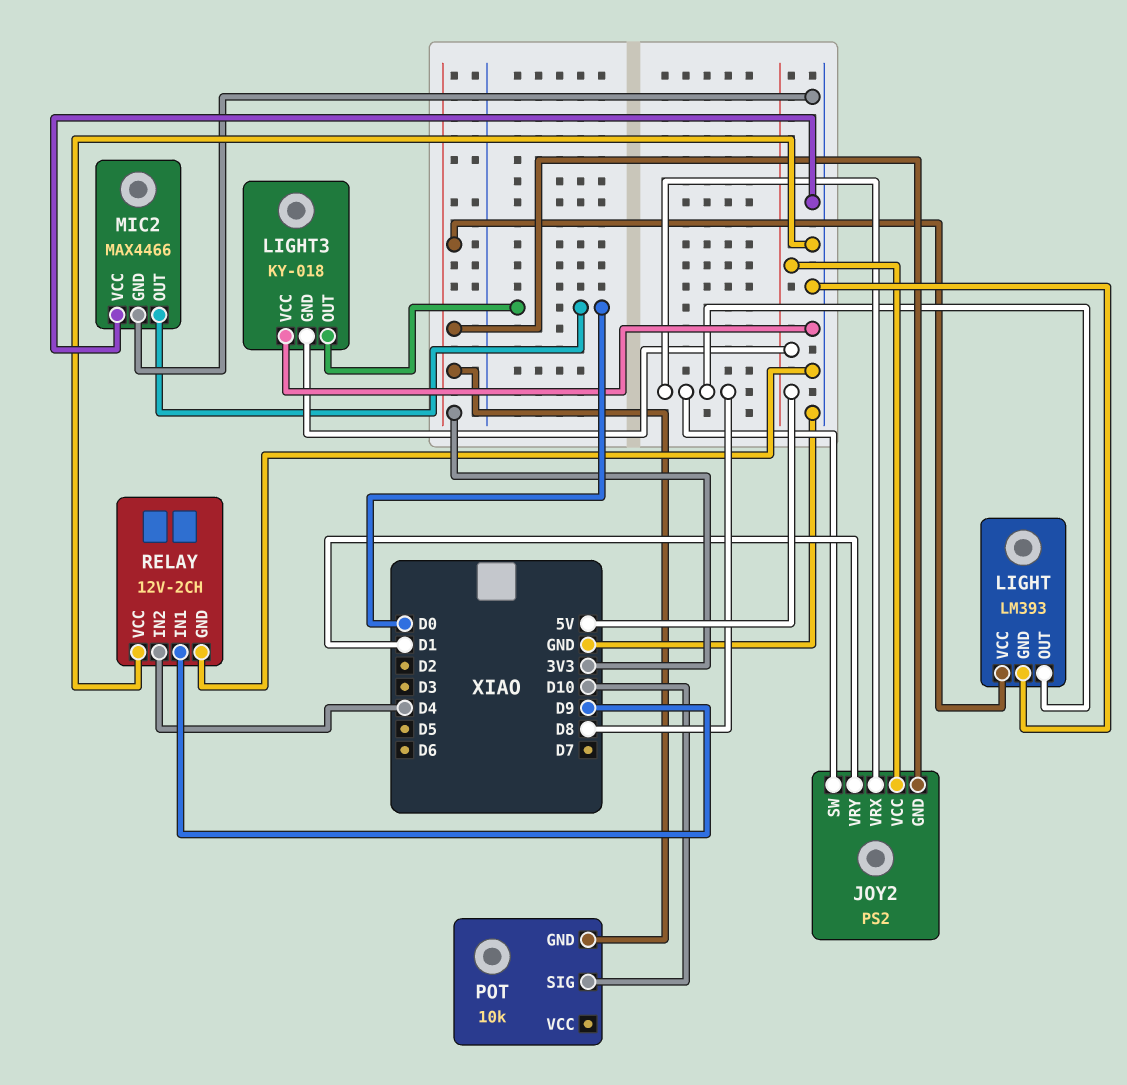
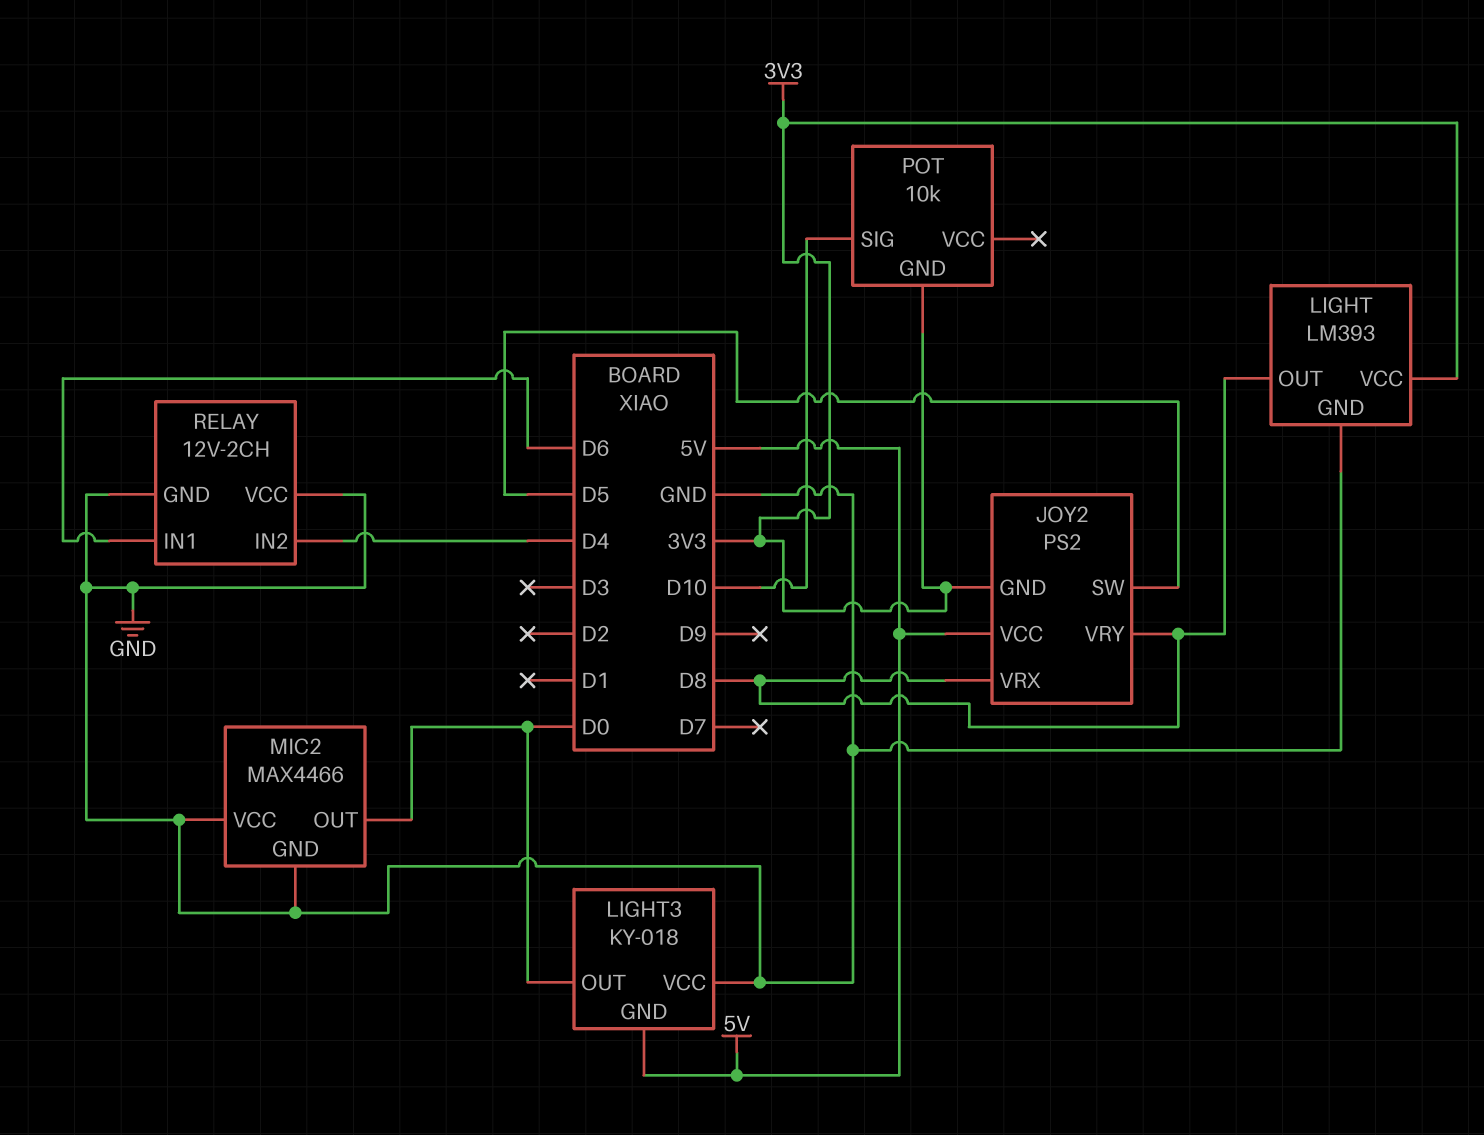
JOY2 pin SW: D8 -> D5
JOY2 pin VRY: D1 -> D8
RELAY pin IN1: D9 -> D6

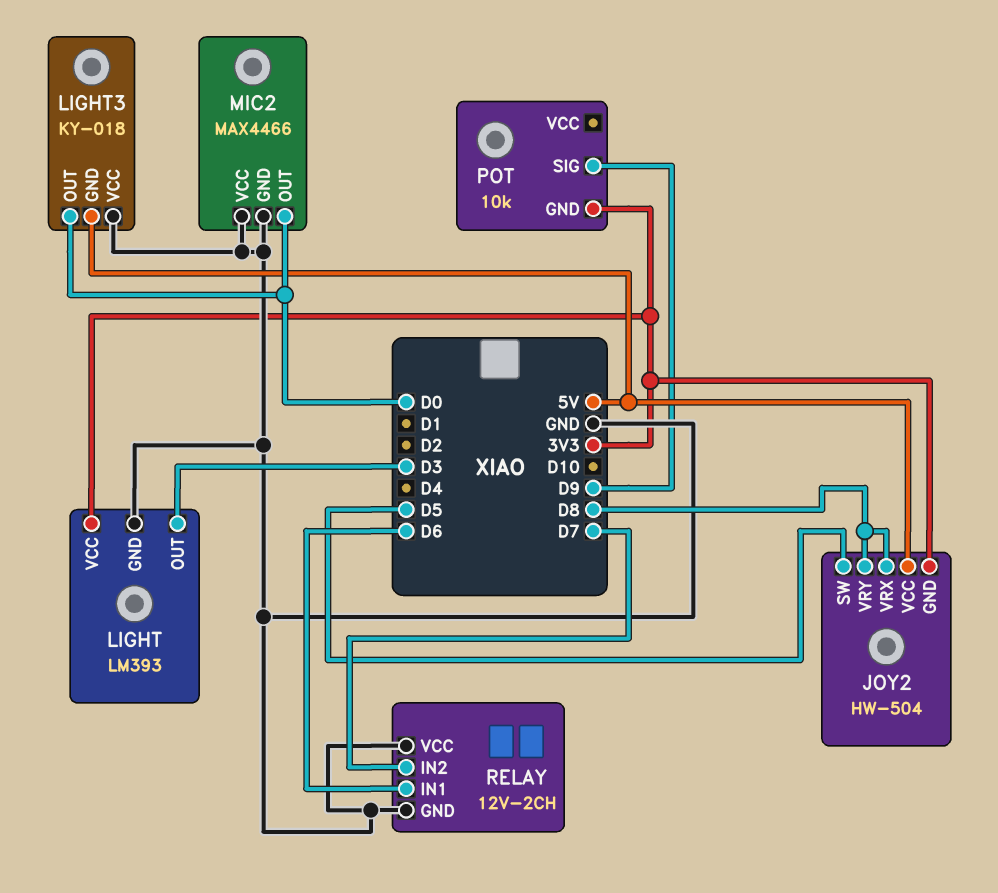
JOY2: PS2 -> HW-504
LIGHT pin OUT: D8 -> D3
POT pin SIG: D10 -> D9
RELAY pin IN2: D4 -> D7

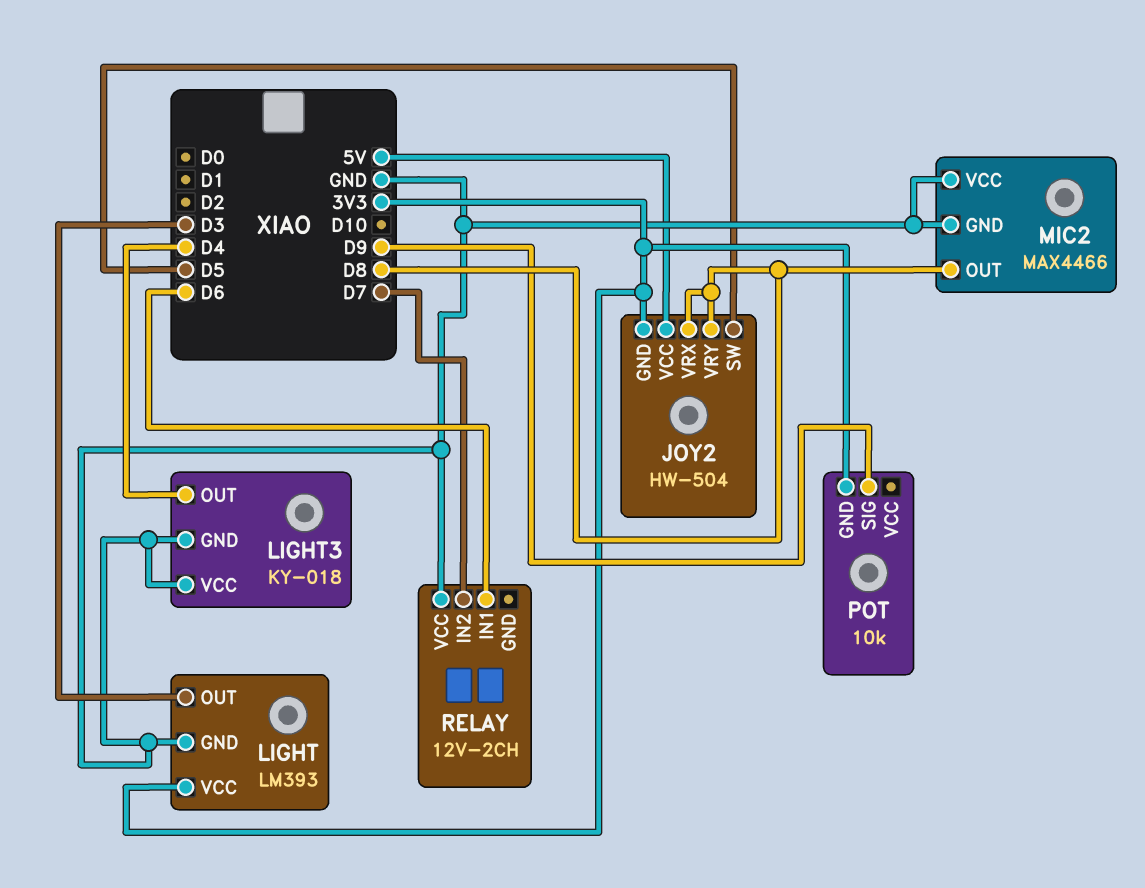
LIGHT3 pin GND: 5V -> GND
LIGHT3 pin OUT: D0 -> D4
MIC2 pin OUT: D0 -> D8
RELAY pin GND: GND -> none

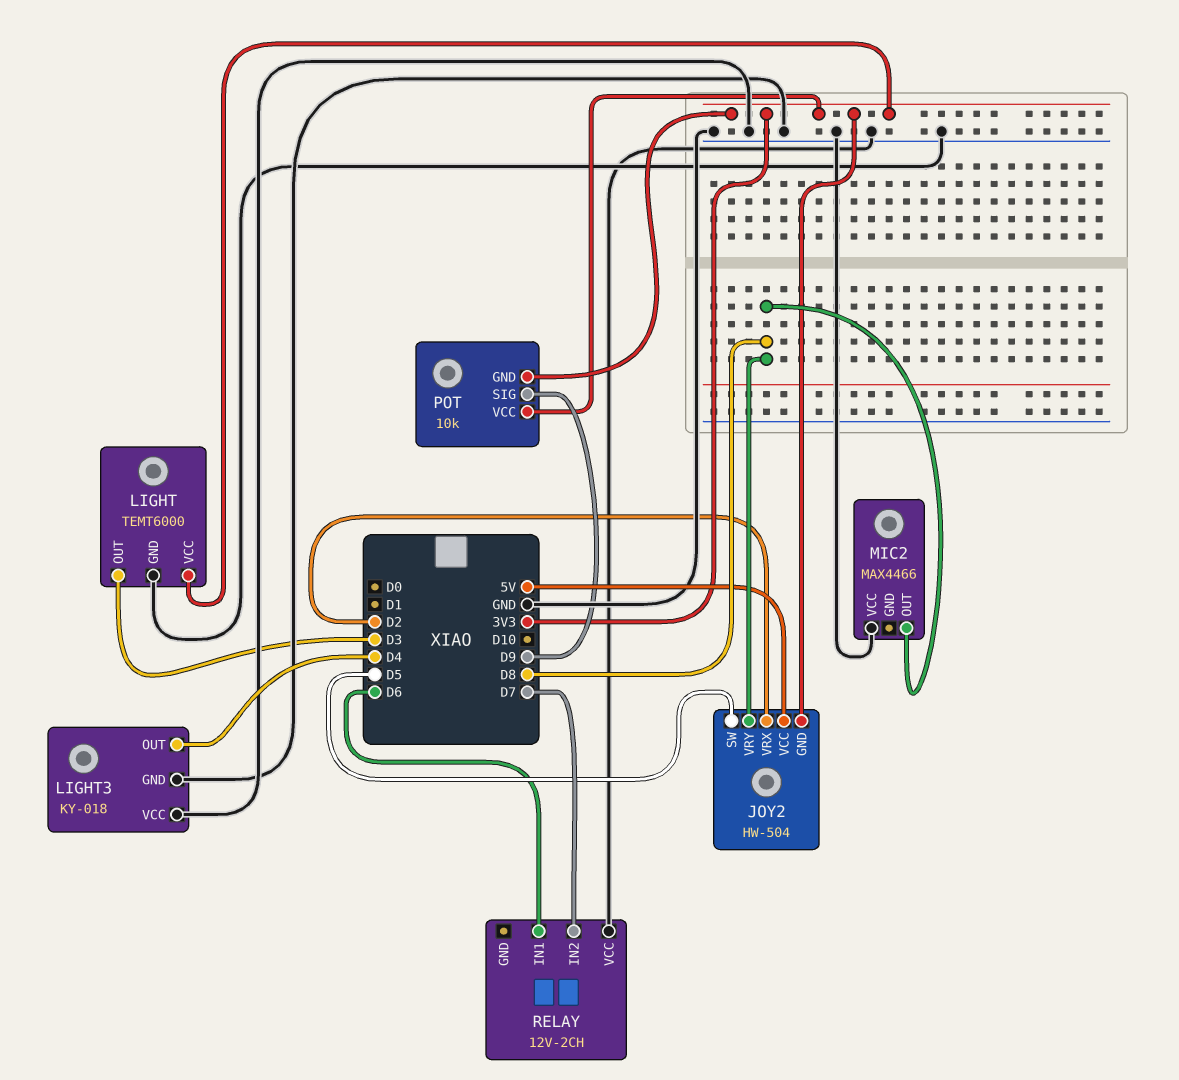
JOY2 pin VRX: D8 -> D2
LIGHT: LM393 -> TEMT6000
MIC2 pin GND: GND -> none
POT pin VCC: none -> 3V3

